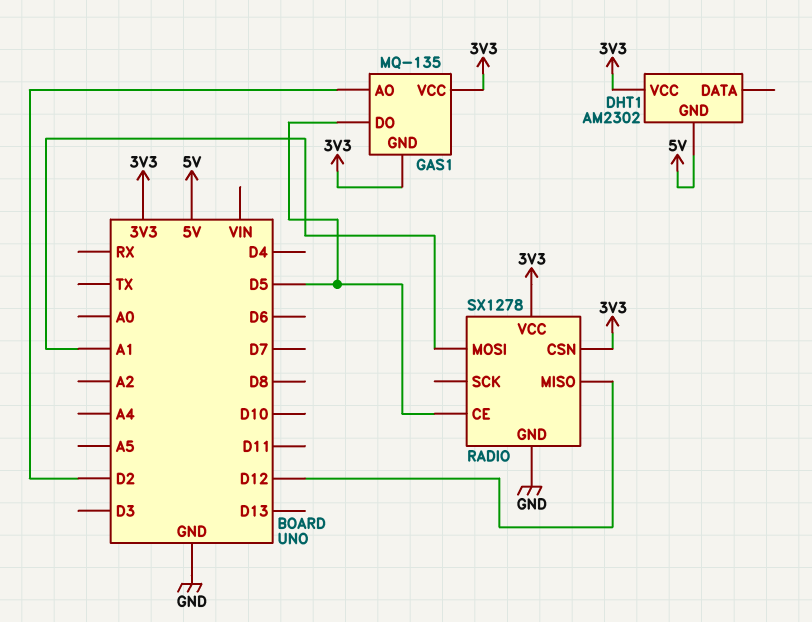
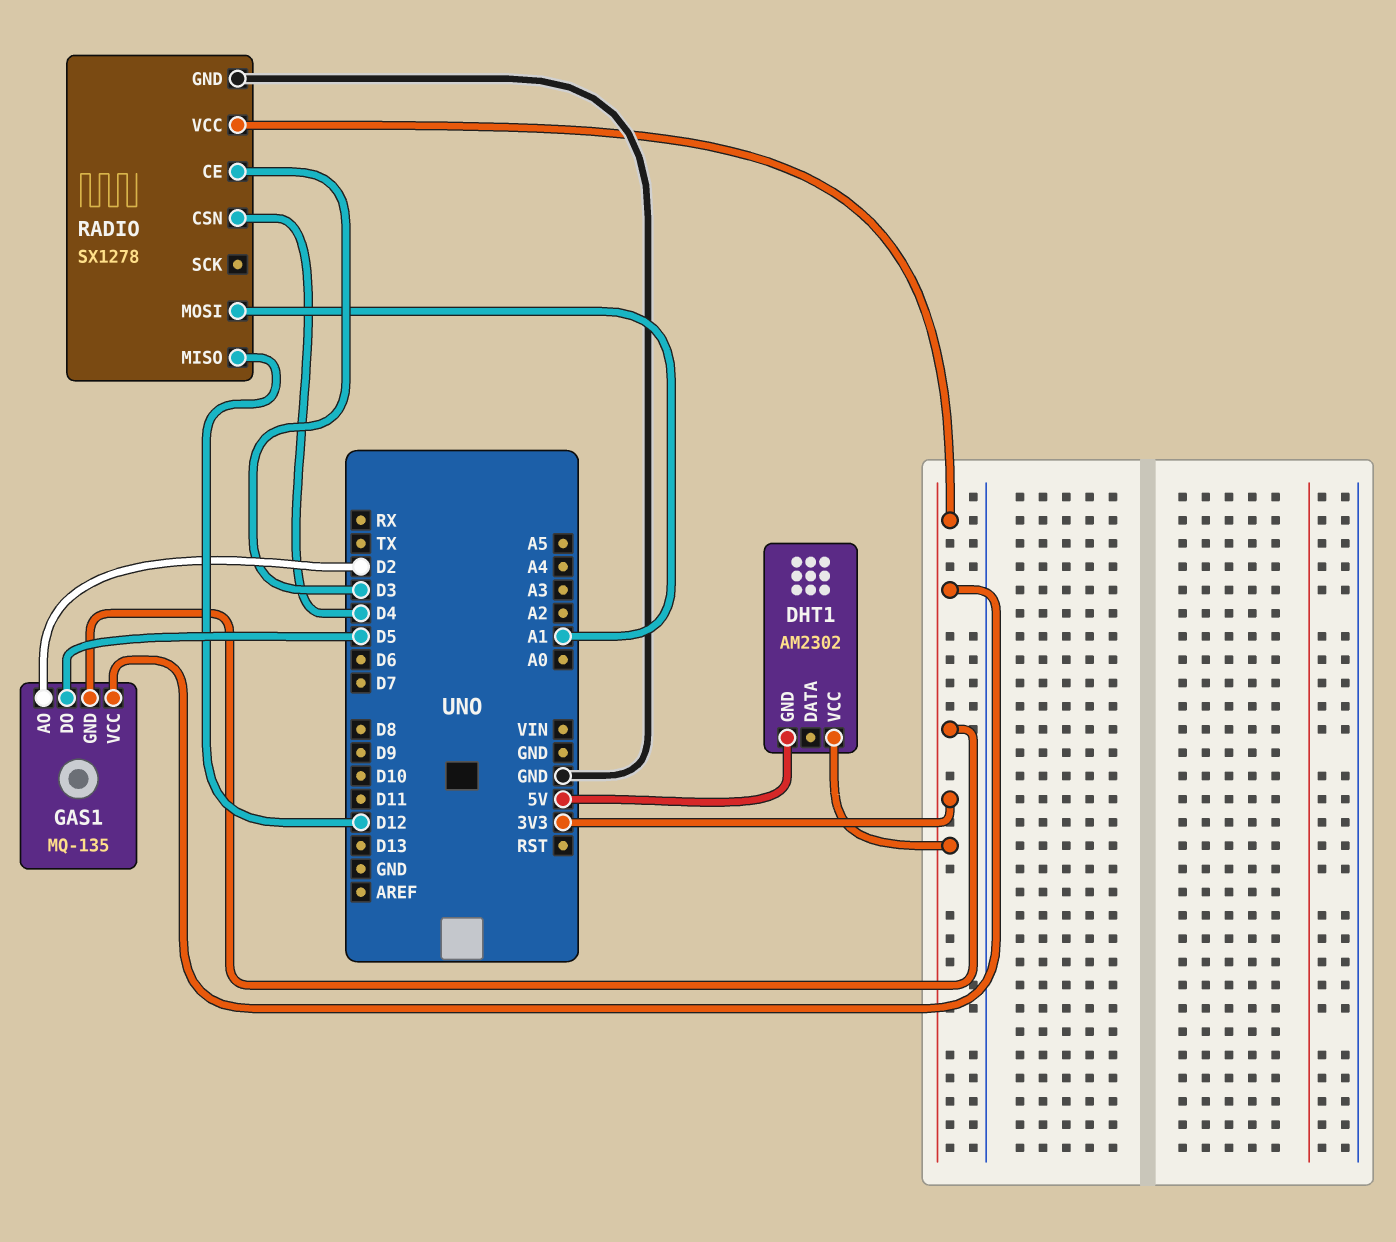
RADIO pin CE: D5 -> D3
RADIO pin CSN: 3V3 -> D4

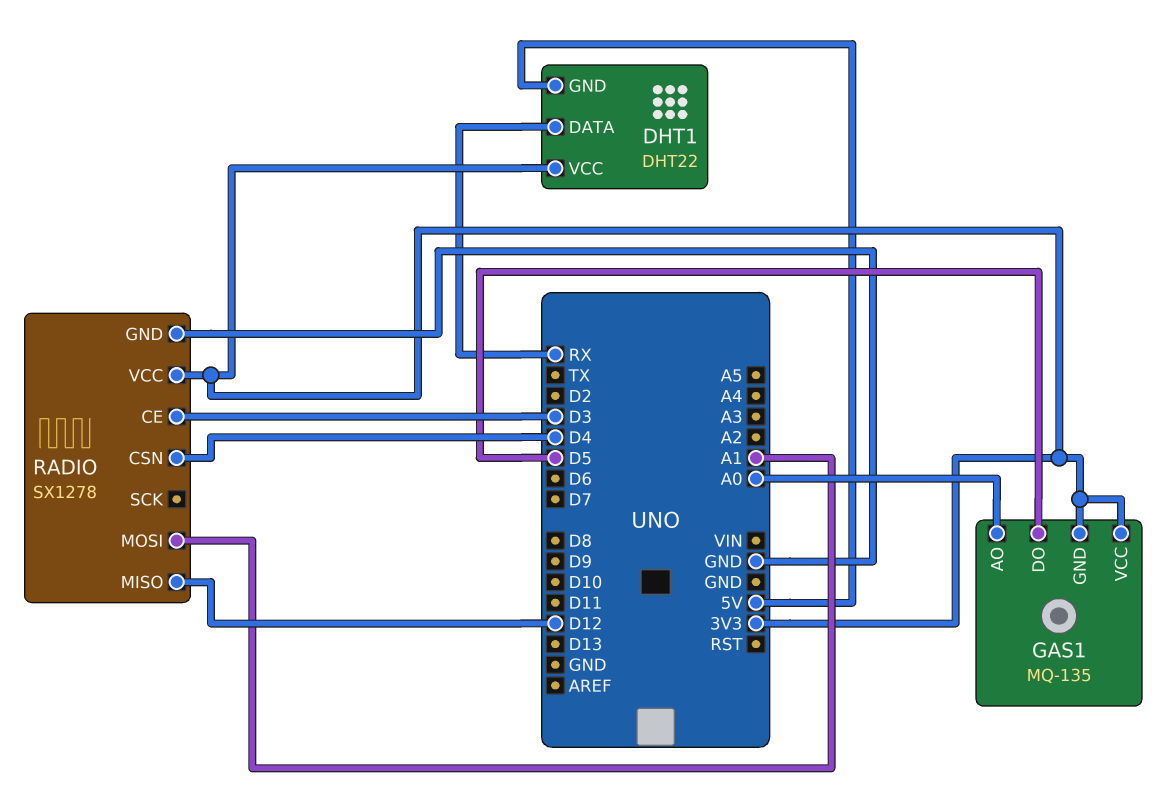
DHT1: AM2302 -> DHT22
DHT1 pin DATA: none -> RX
GAS1 pin AO: D2 -> A0

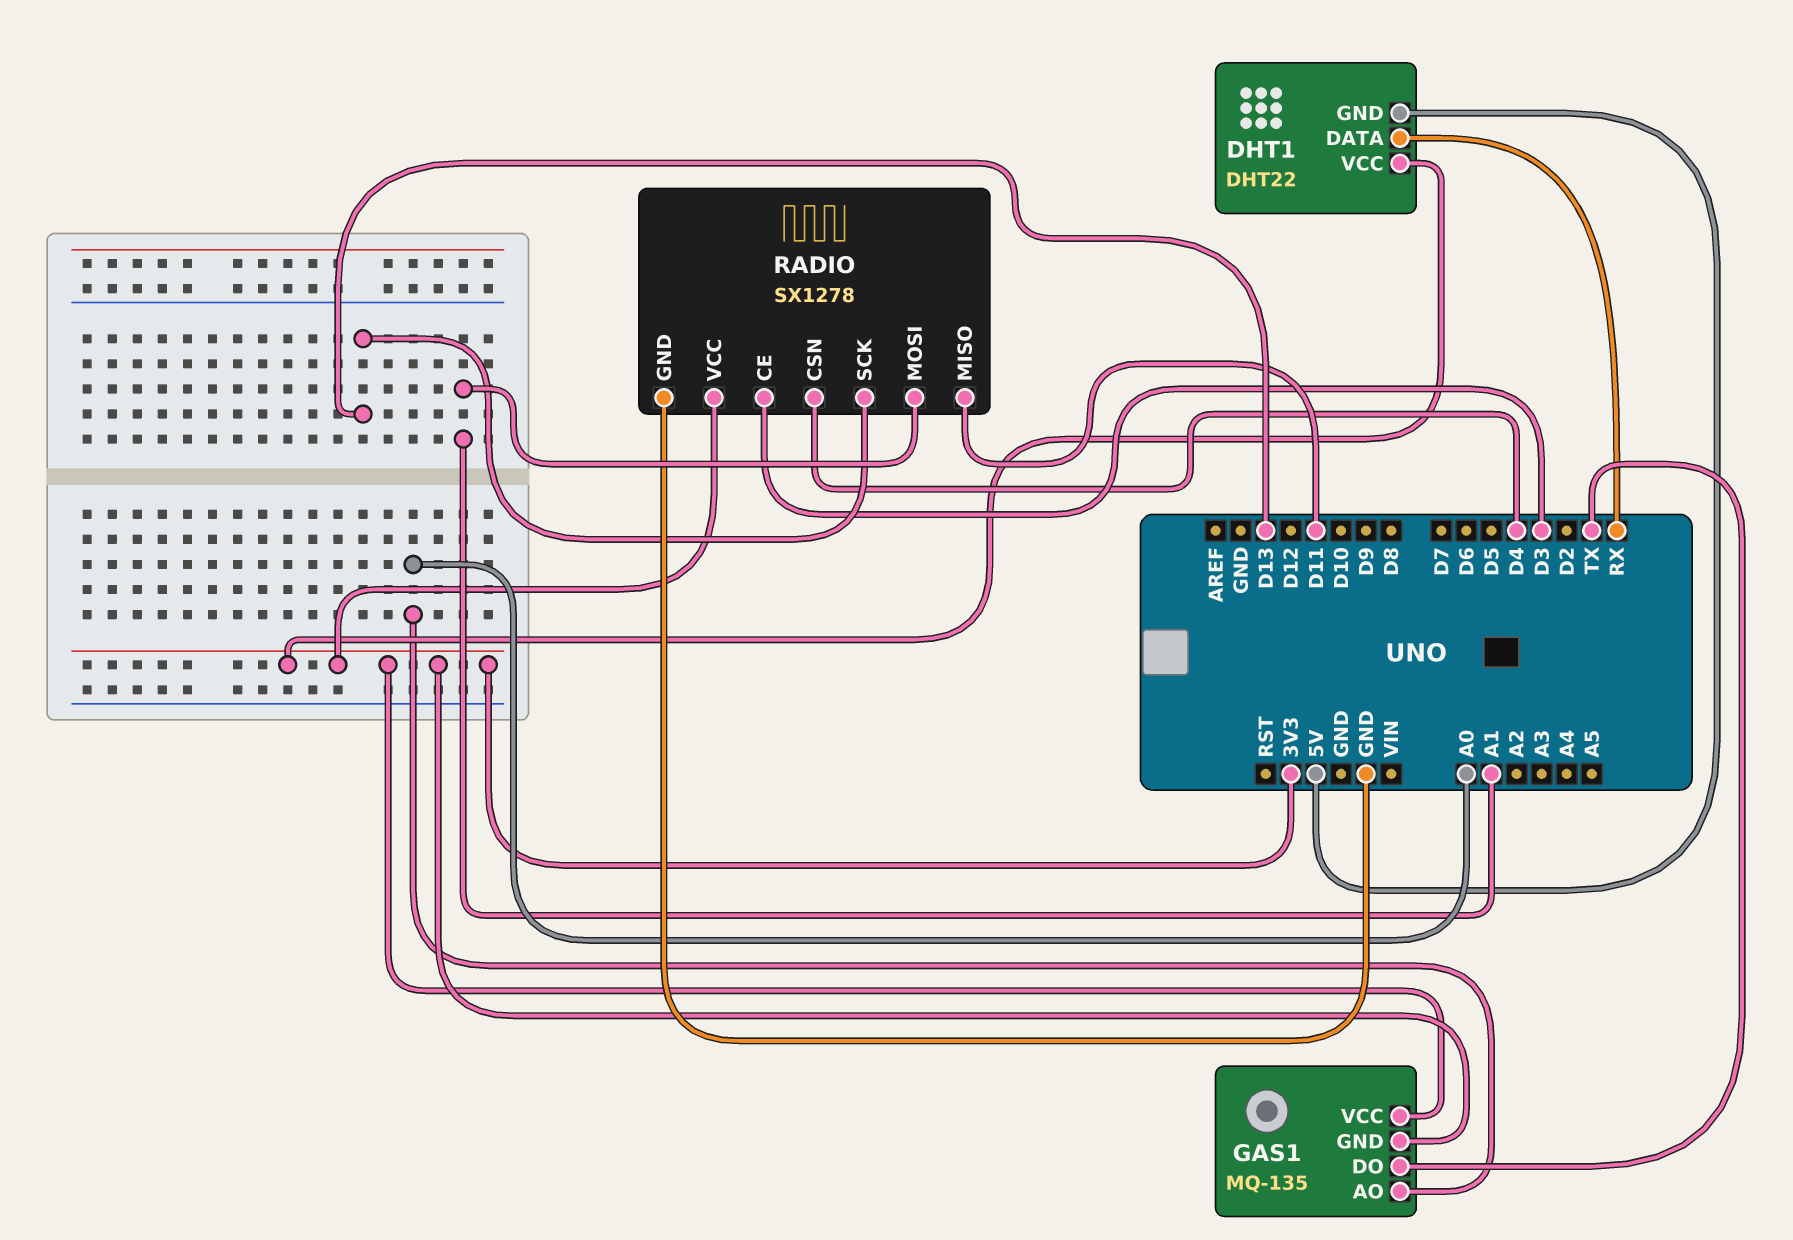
GAS1 pin DO: D5 -> TX
RADIO pin MISO: D12 -> D11
RADIO pin SCK: none -> D13

